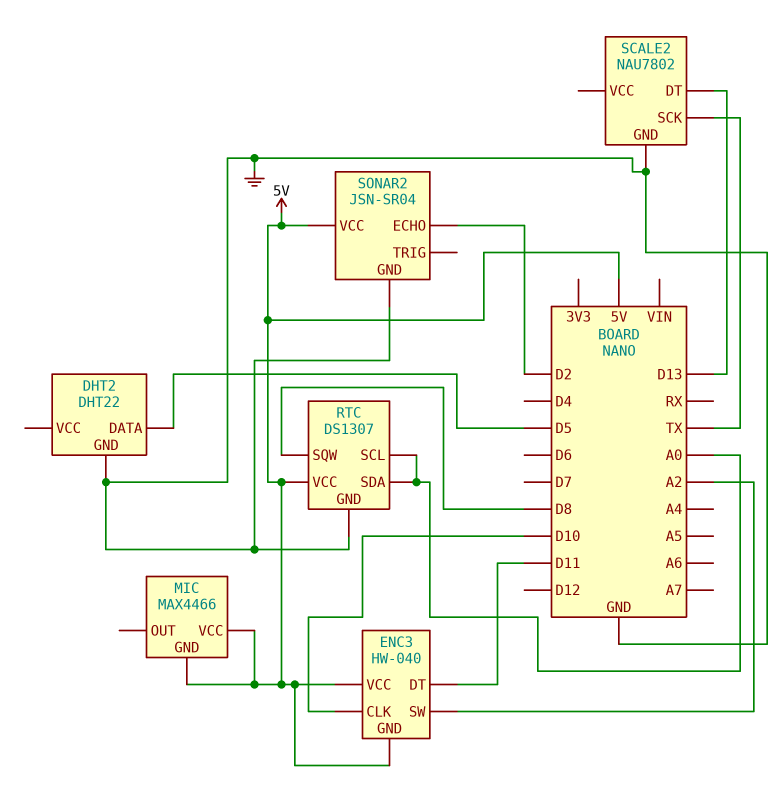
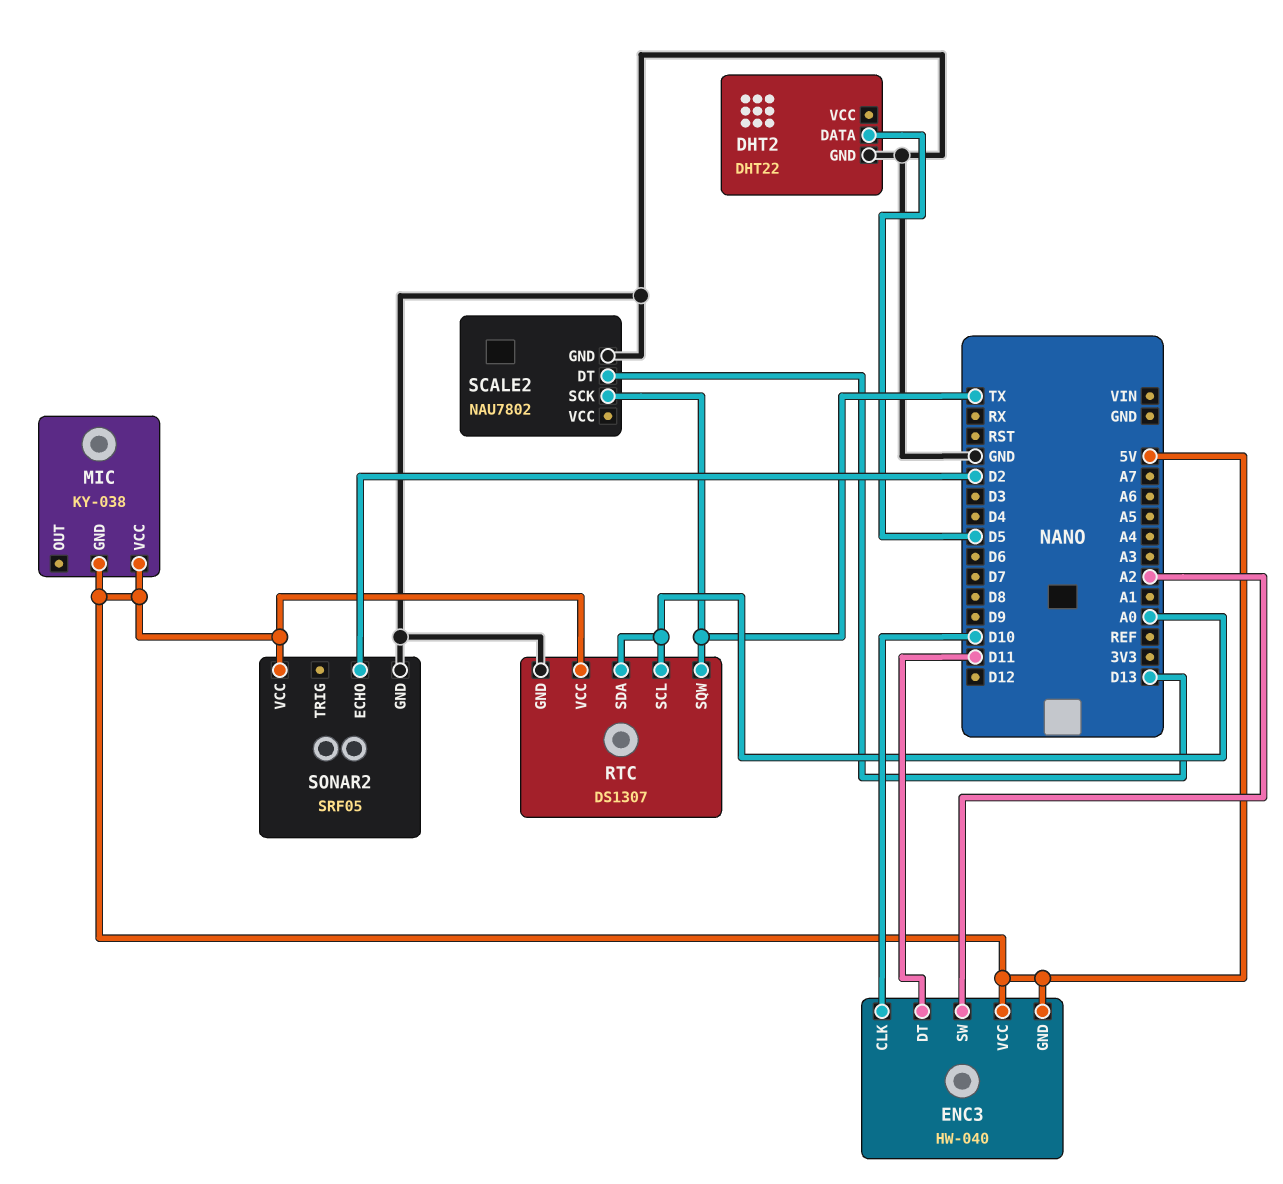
MIC: MAX4466 -> KY-038
RTC pin SQW: D8 -> TX
SONAR2: JSN-SR04 -> SRF05

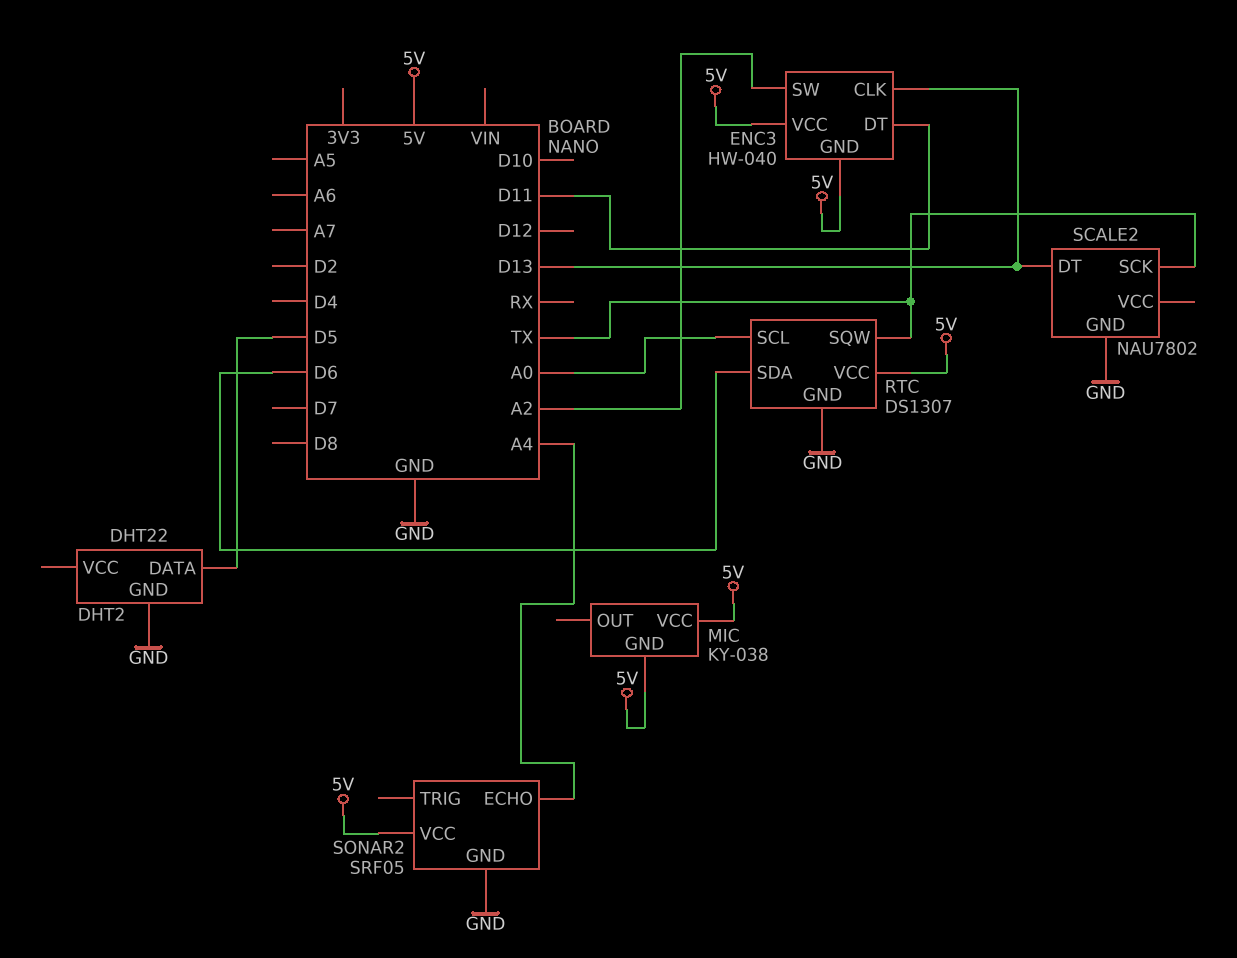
ENC3 pin CLK: D10 -> D13
RTC pin SDA: A0 -> D6
SONAR2 pin ECHO: D2 -> A4

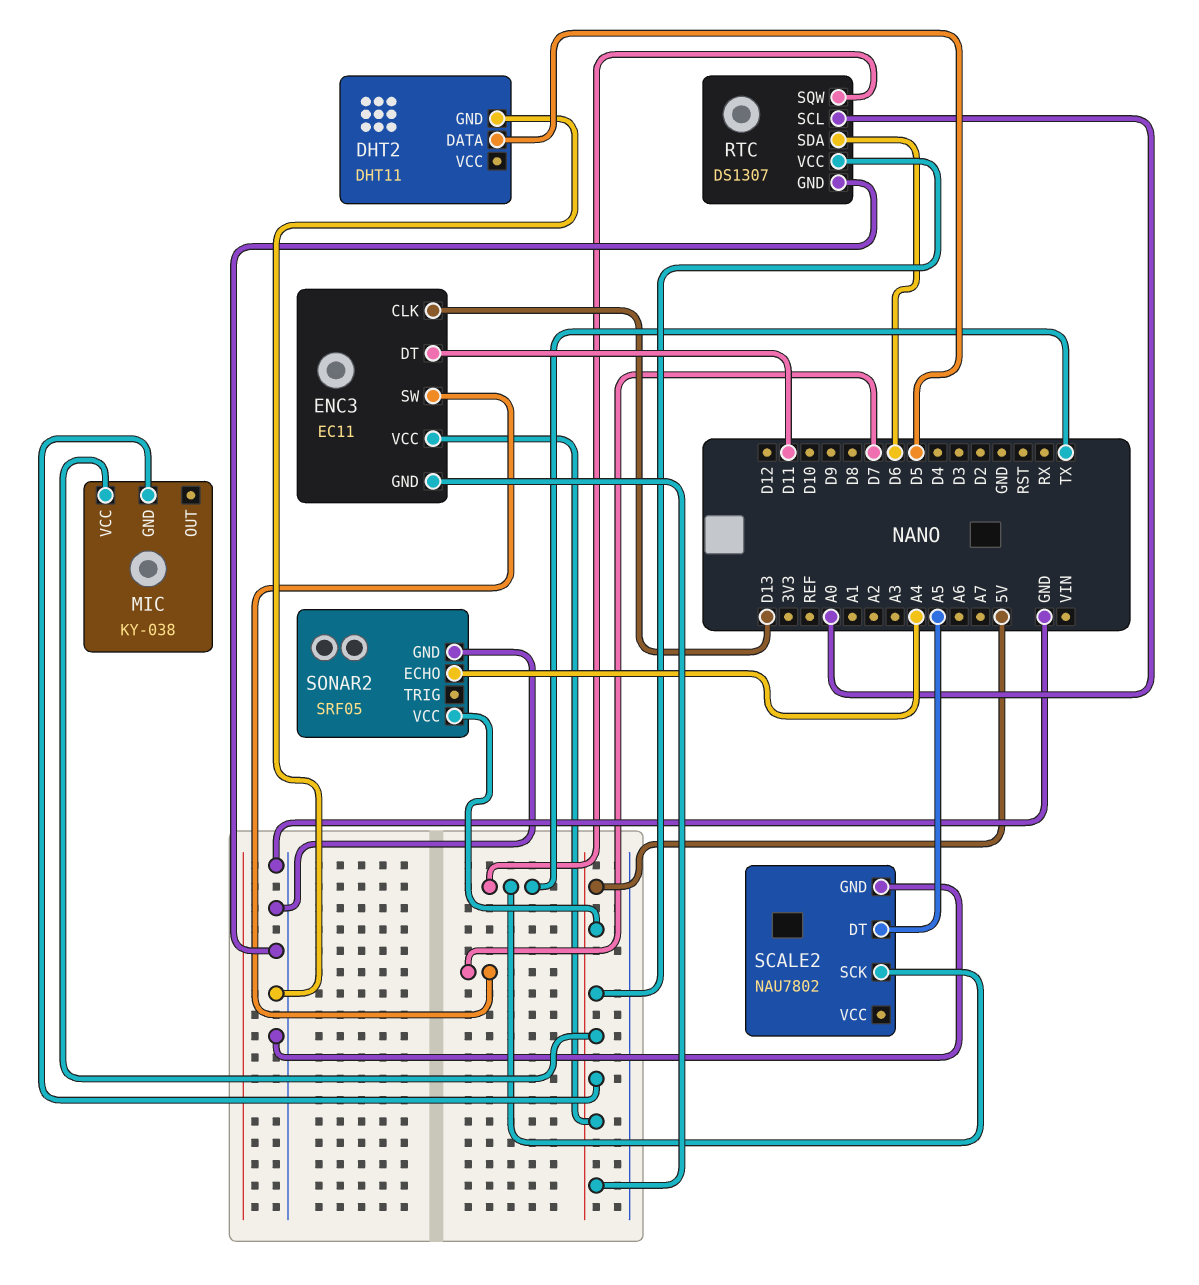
DHT2: DHT22 -> DHT11
ENC3: HW-040 -> EC11
ENC3 pin SW: A2 -> D7
SCALE2 pin DT: D13 -> A5

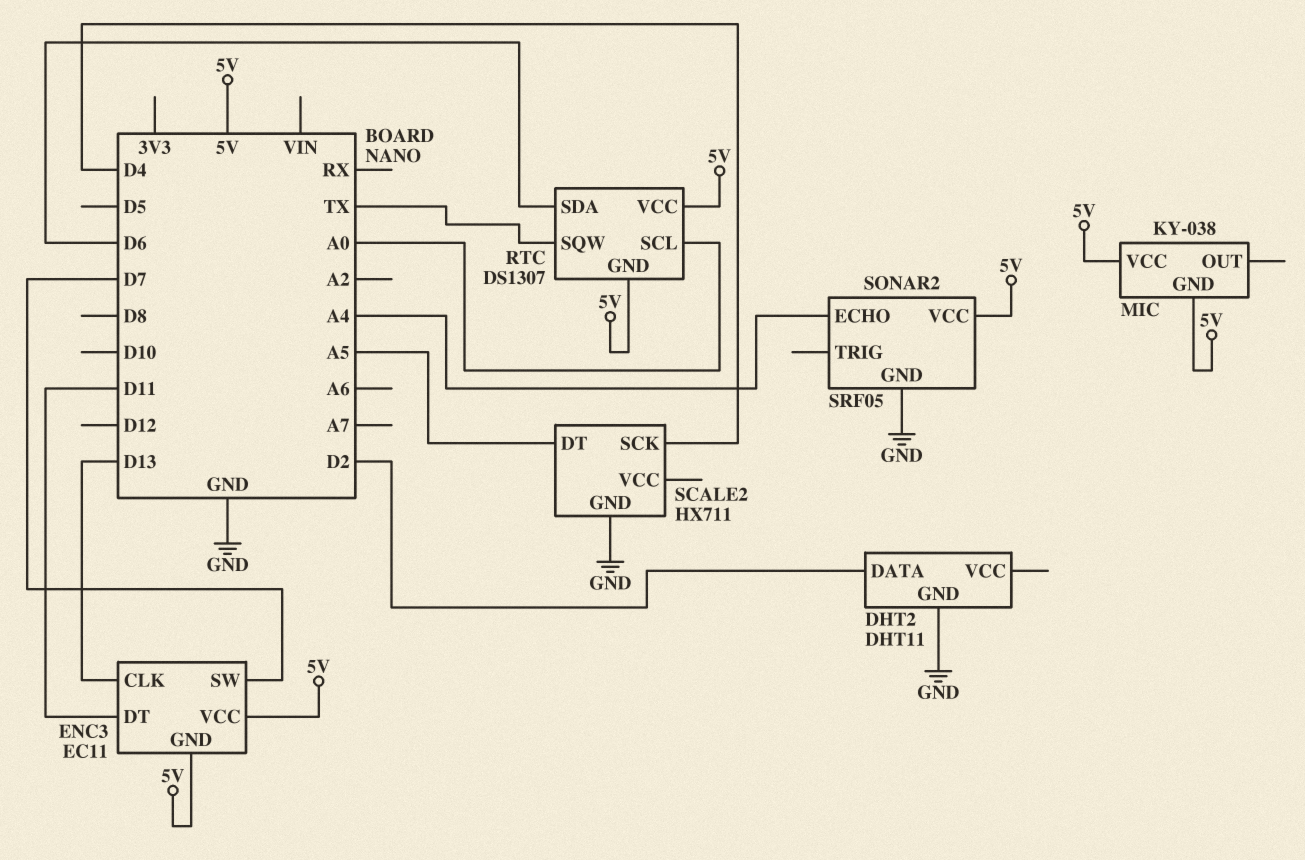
DHT2 pin DATA: D5 -> D2
RTC pin GND: GND -> 5V
SCALE2: NAU7802 -> HX711
SCALE2 pin SCK: TX -> D4

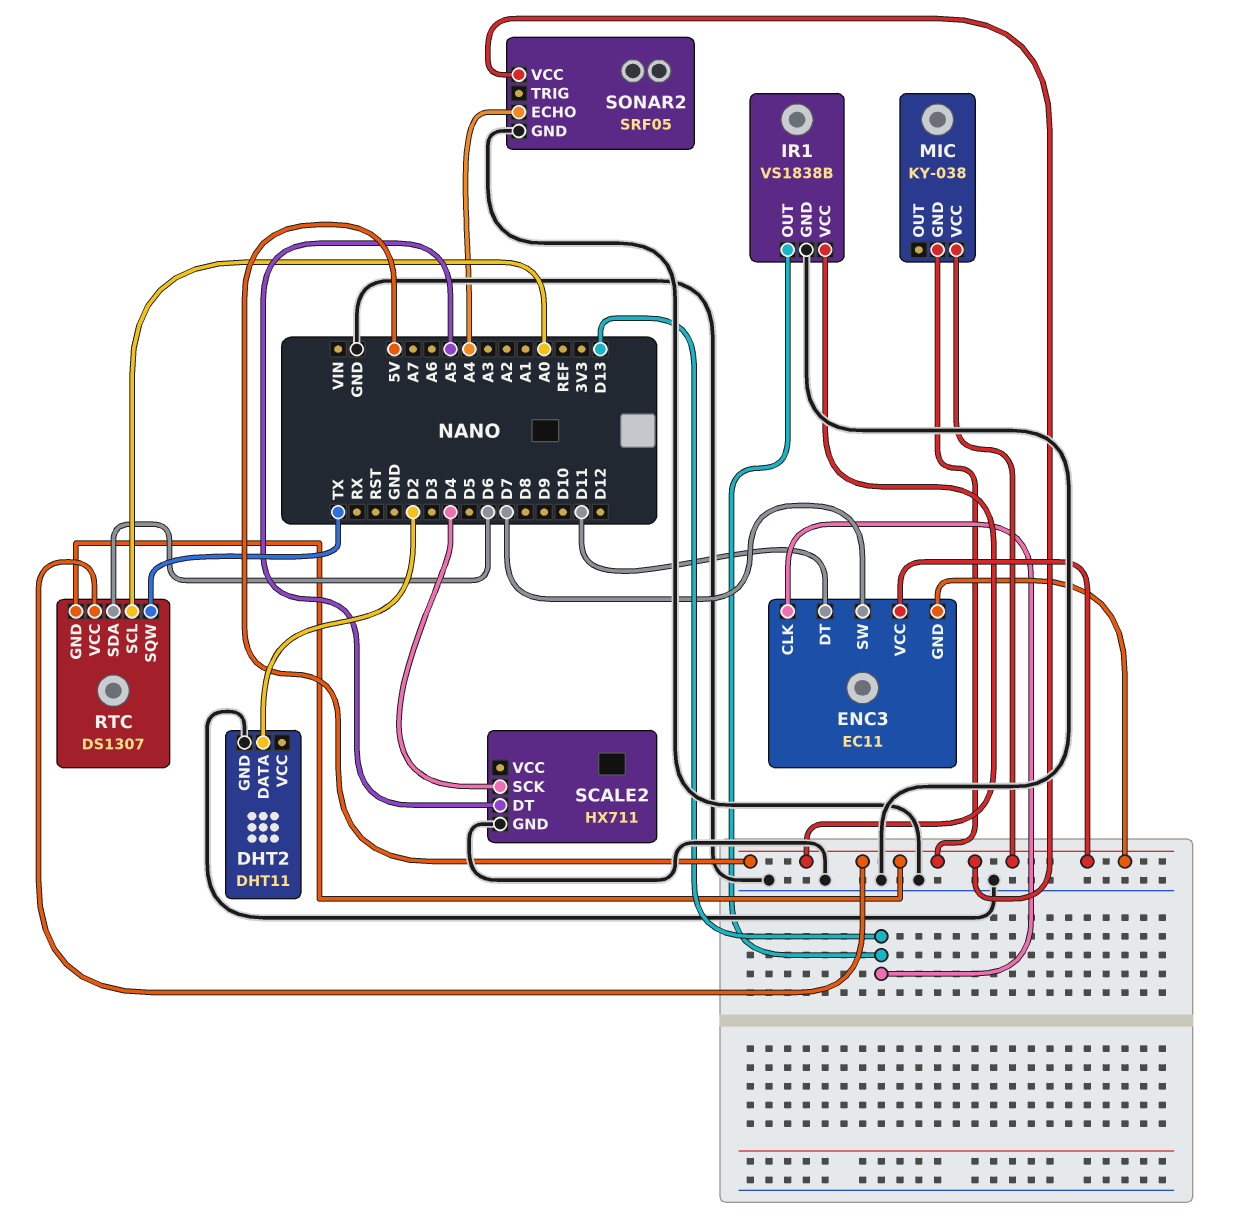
IR1: none -> VS1838B
IR1 pin GND: none -> GND
IR1 pin OUT: none -> D13
IR1 pin VCC: none -> 5V

